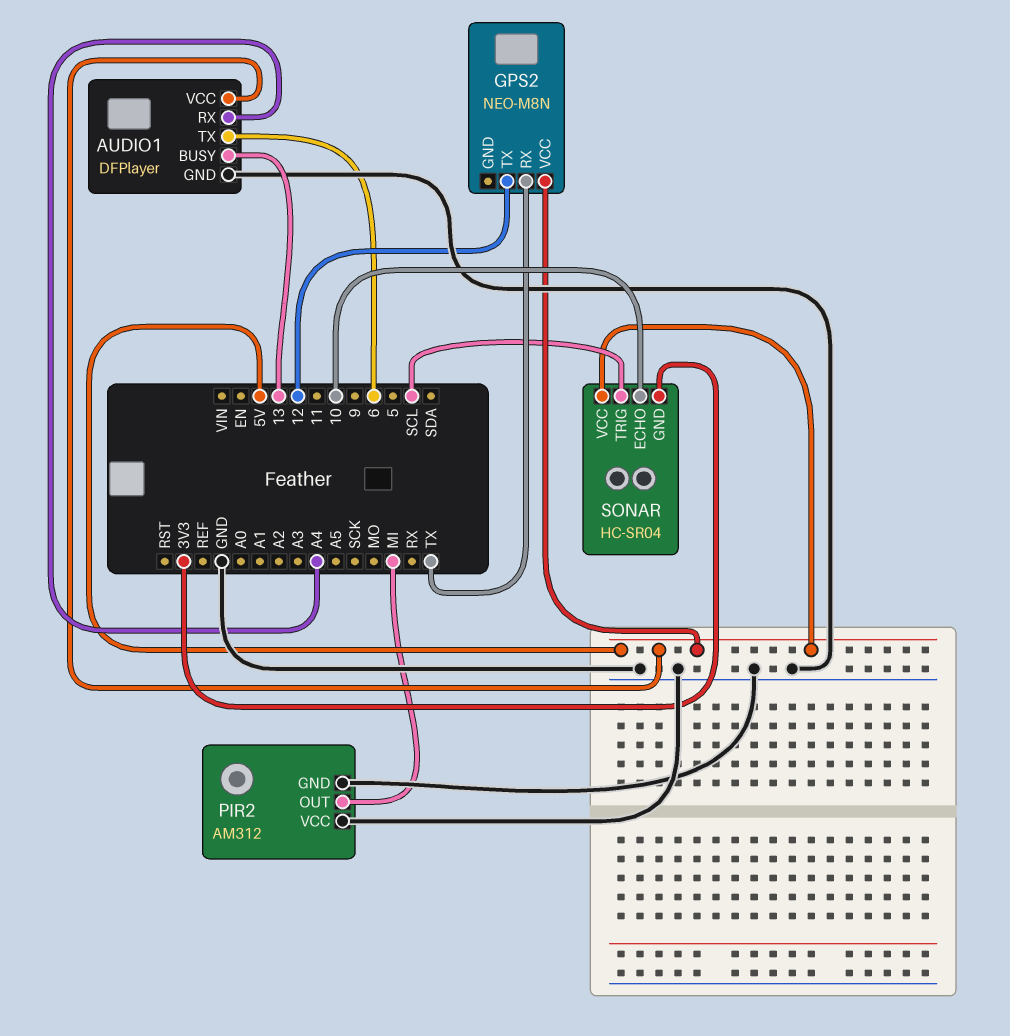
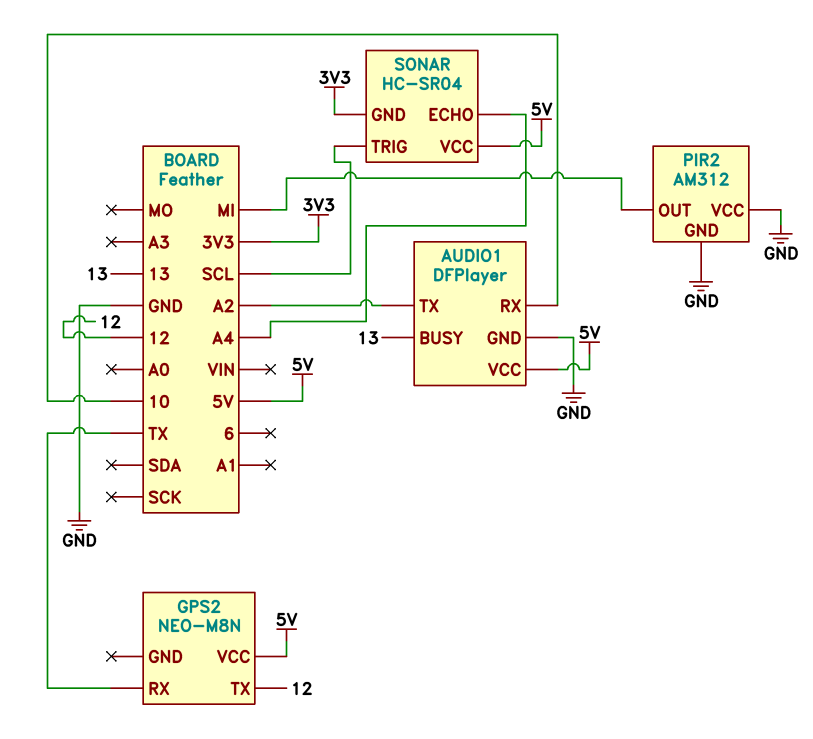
AUDIO1 pin RX: A4 -> 10
AUDIO1 pin TX: 6 -> A2
SONAR pin ECHO: 10 -> A4

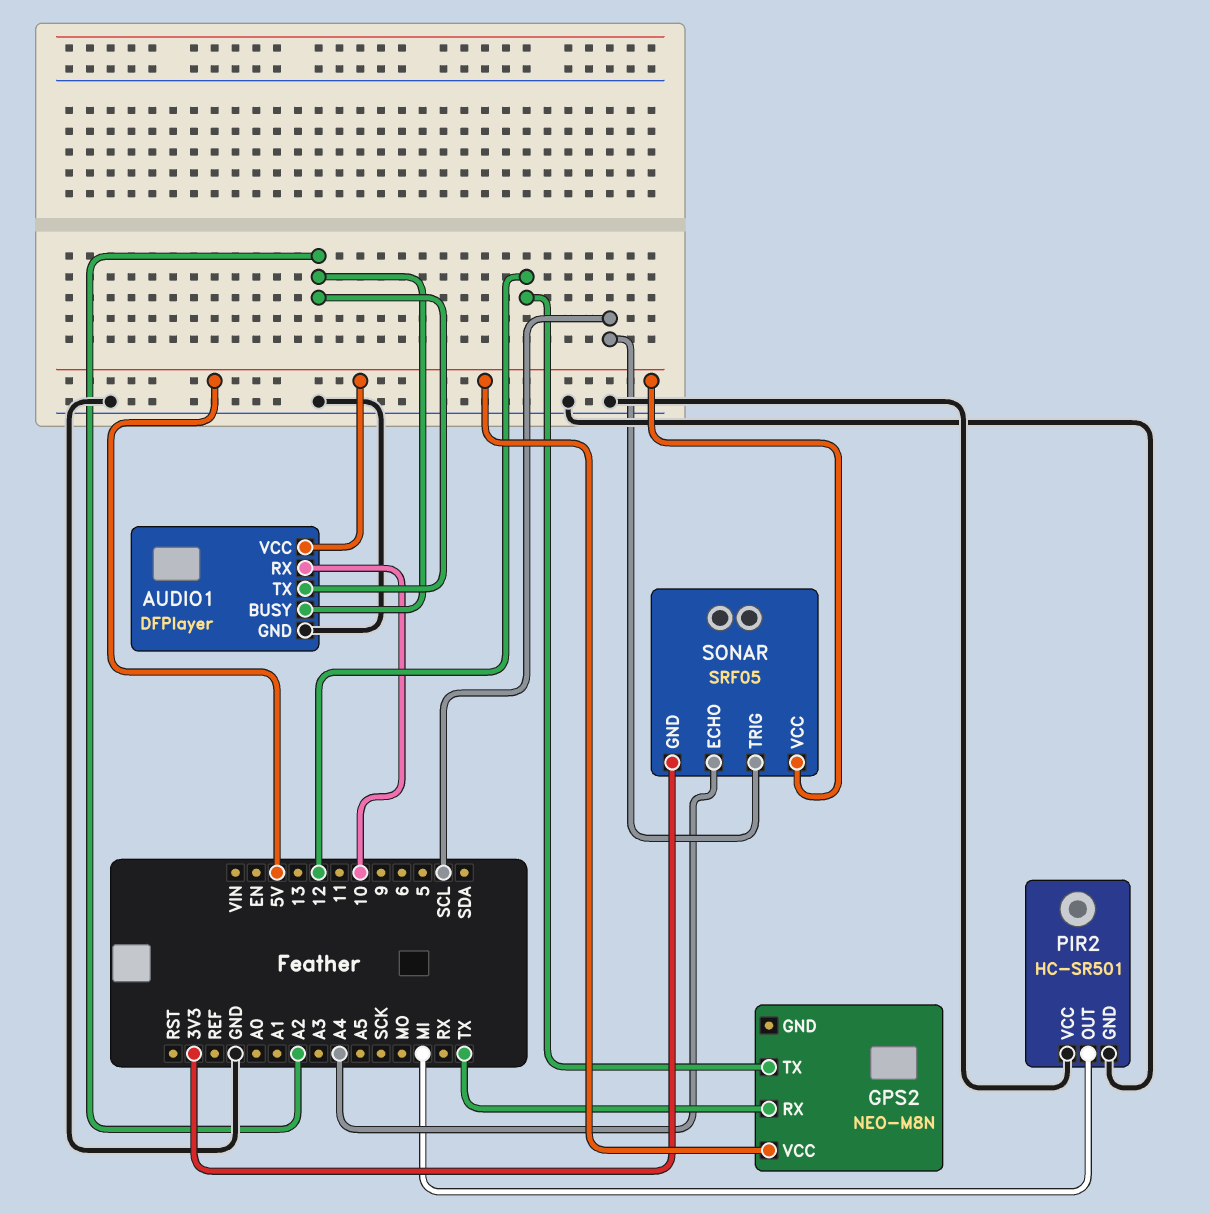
AUDIO1 pin BUSY: 13 -> A2
PIR2: AM312 -> HC-SR501
SONAR: HC-SR04 -> SRF05

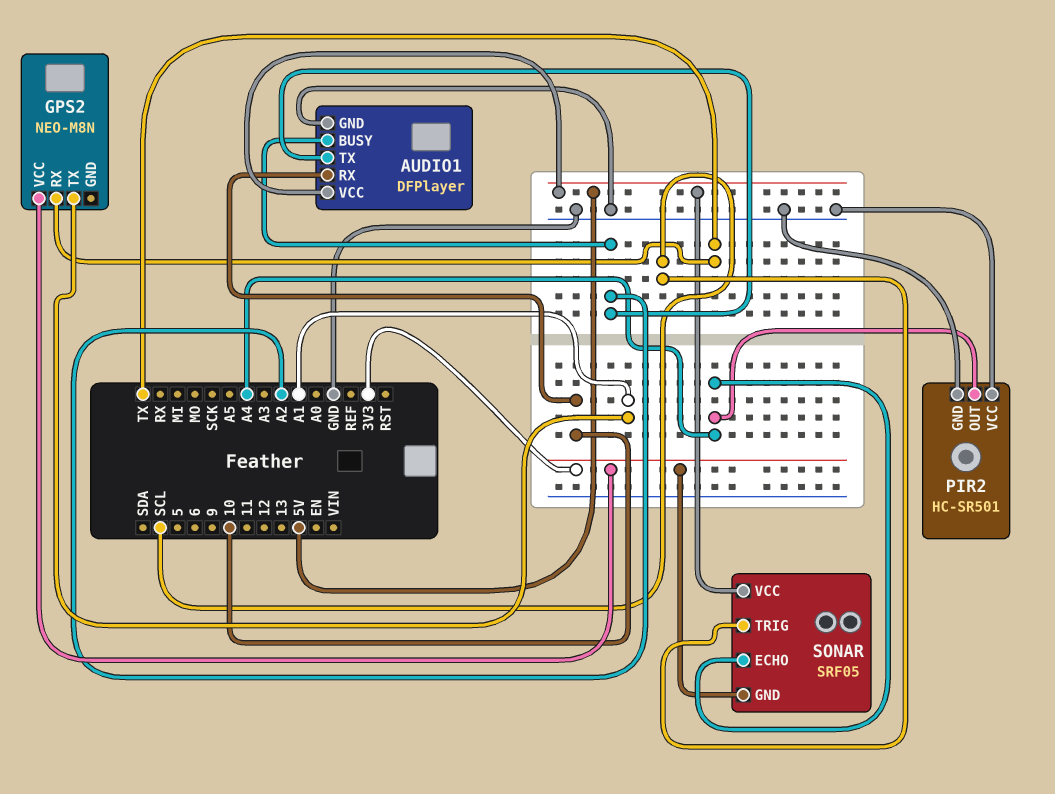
GPS2 pin TX: 12 -> A1
GPS2 pin VCC: 5V -> 3V3
PIR2 pin OUT: MI -> A4

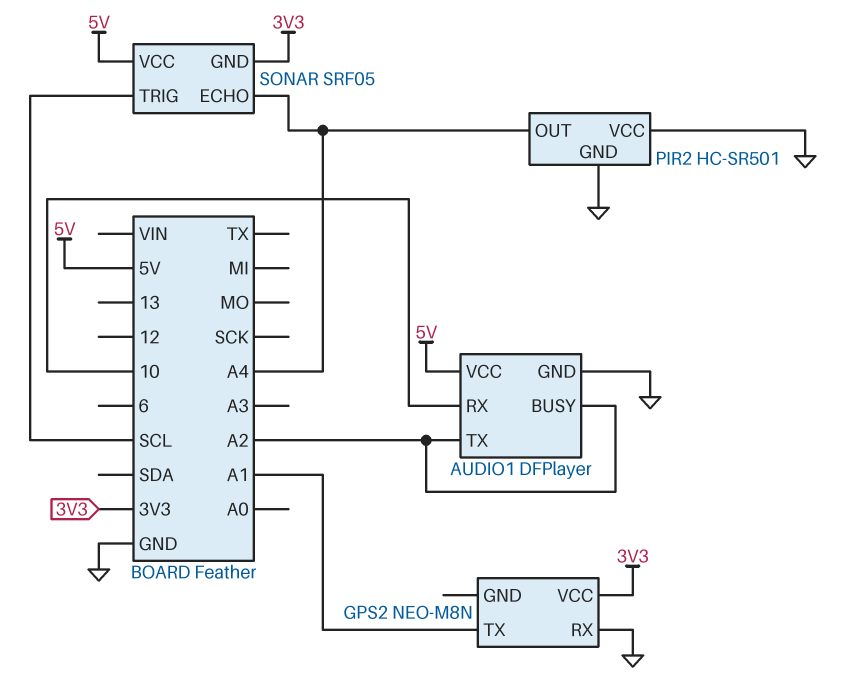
GPS2 pin RX: TX -> GND

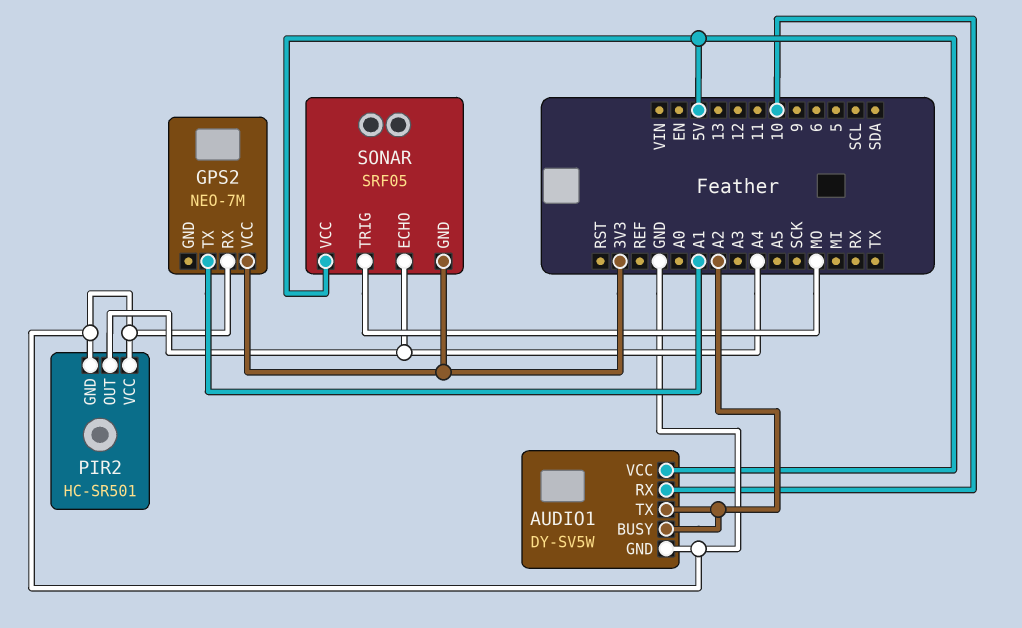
AUDIO1: DFPlayer -> DY-SV5W
GPS2: NEO-M8N -> NEO-7M
SONAR pin TRIG: SCL -> MO

